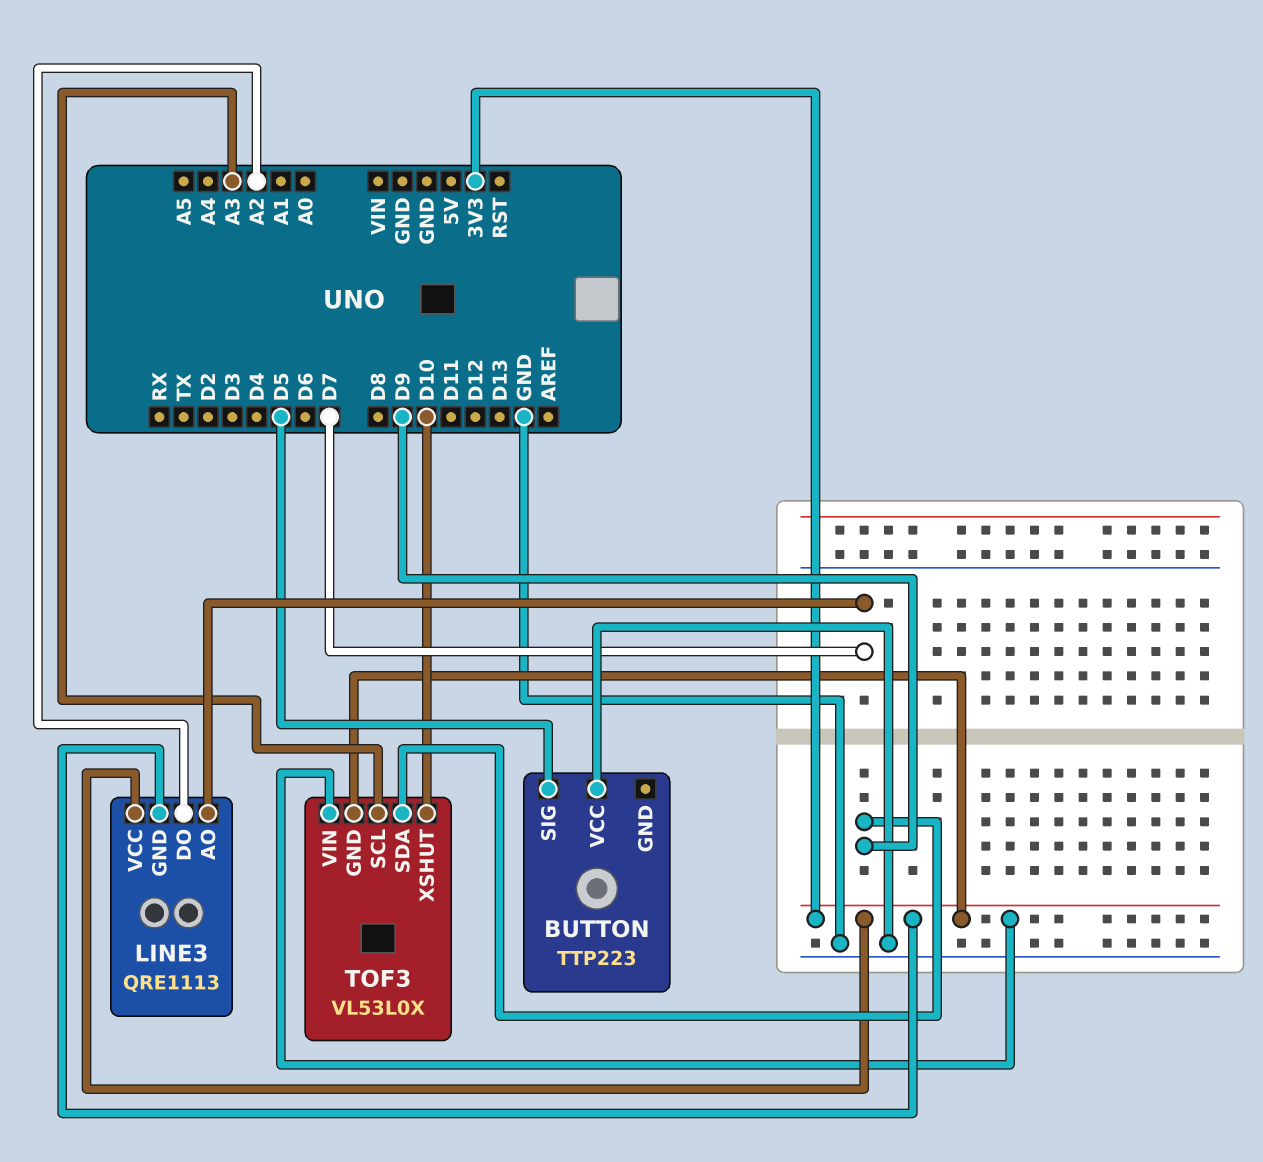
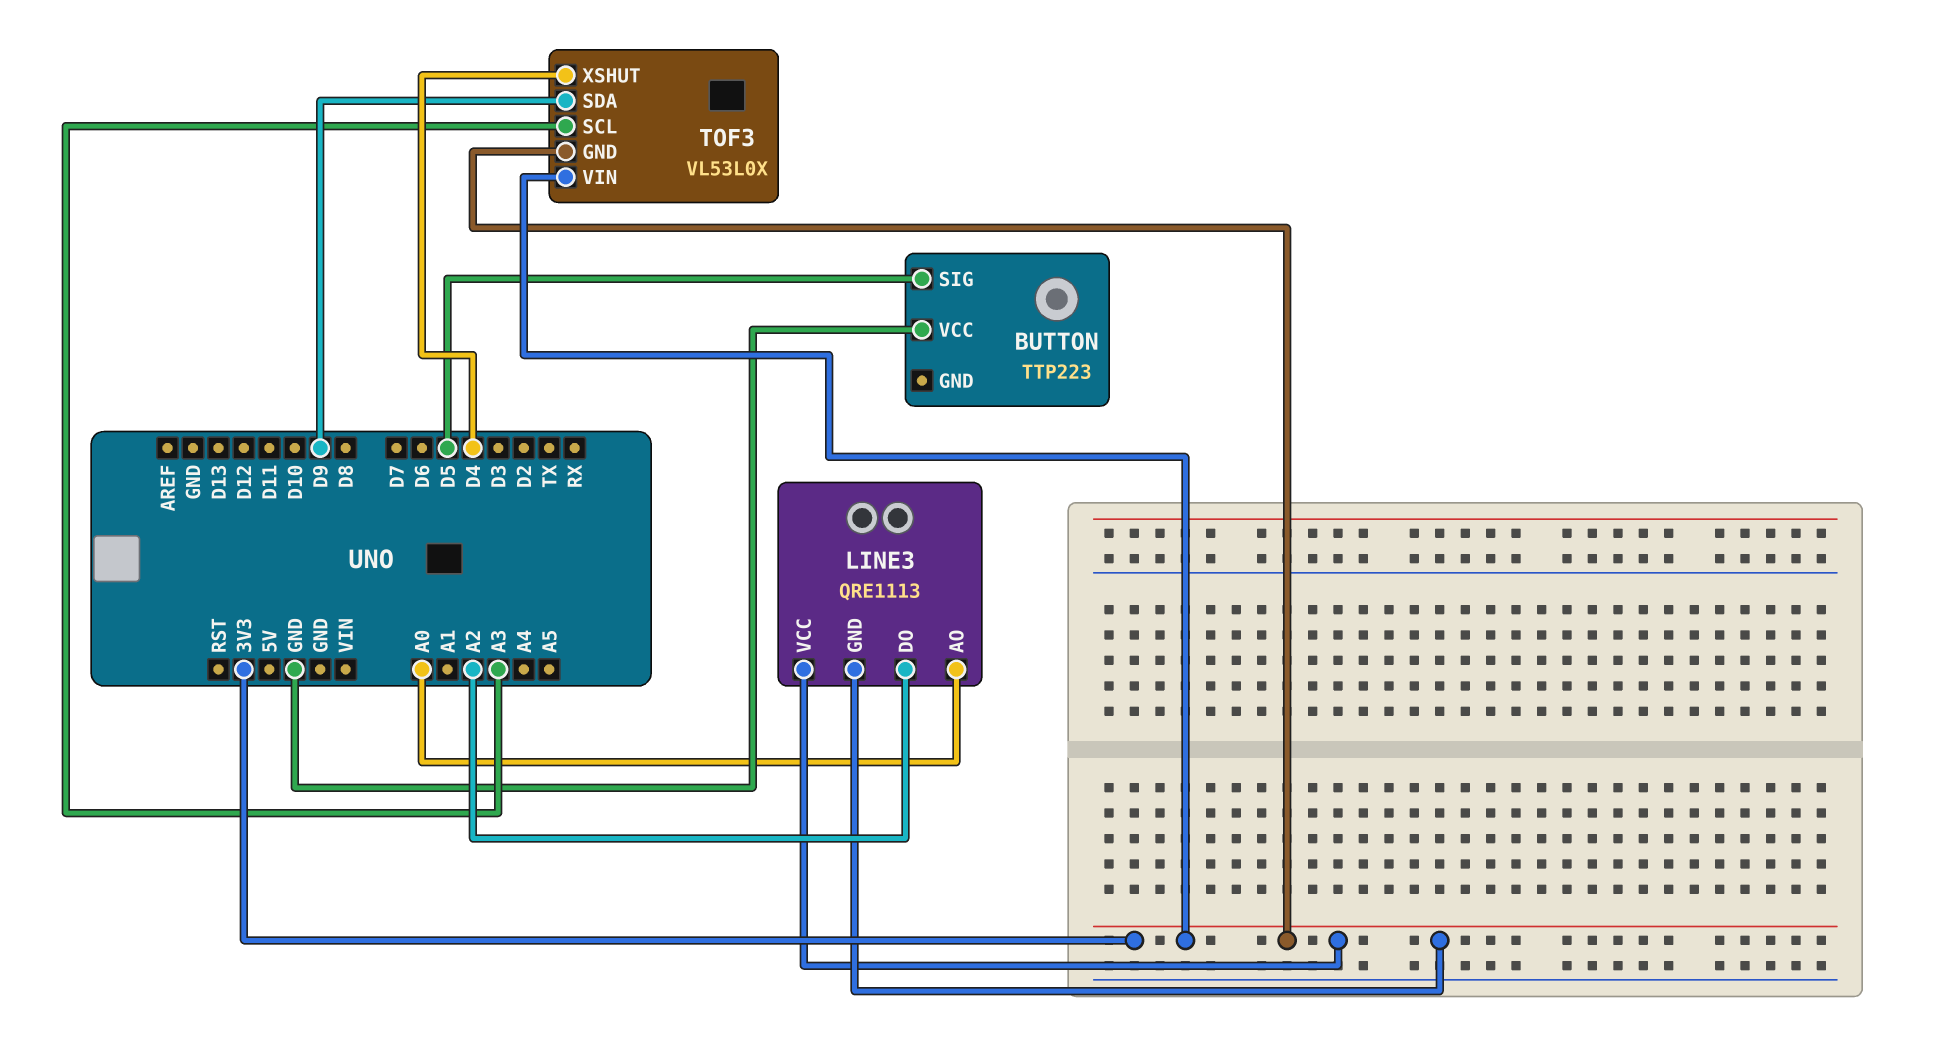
LINE3 pin AO: D7 -> A0
TOF3 pin XSHUT: D10 -> D4

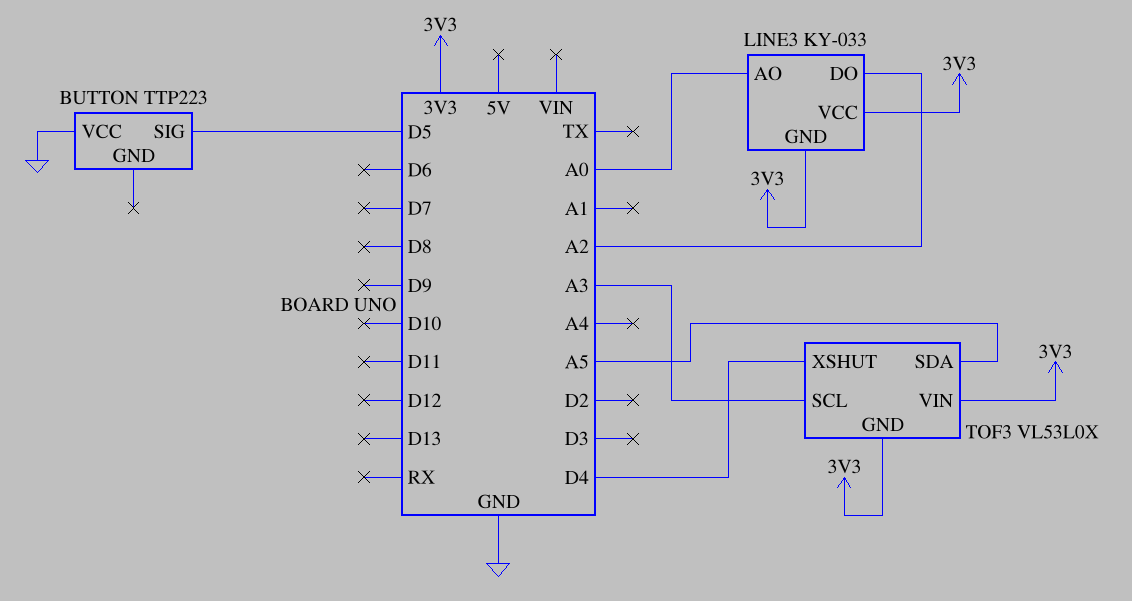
LINE3: QRE1113 -> KY-033
TOF3 pin SDA: D9 -> A5

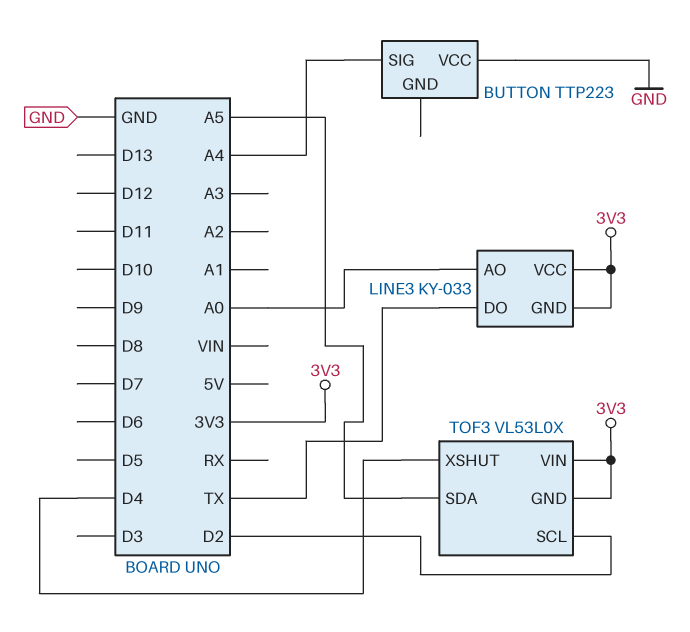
BUTTON pin SIG: D5 -> A4
LINE3 pin DO: A2 -> TX
TOF3 pin SCL: A3 -> D2

